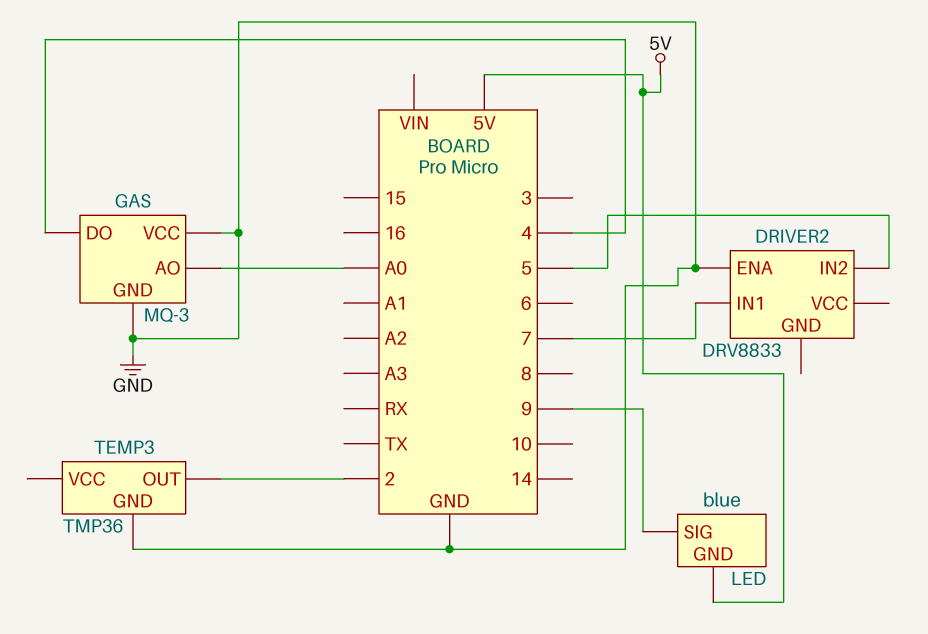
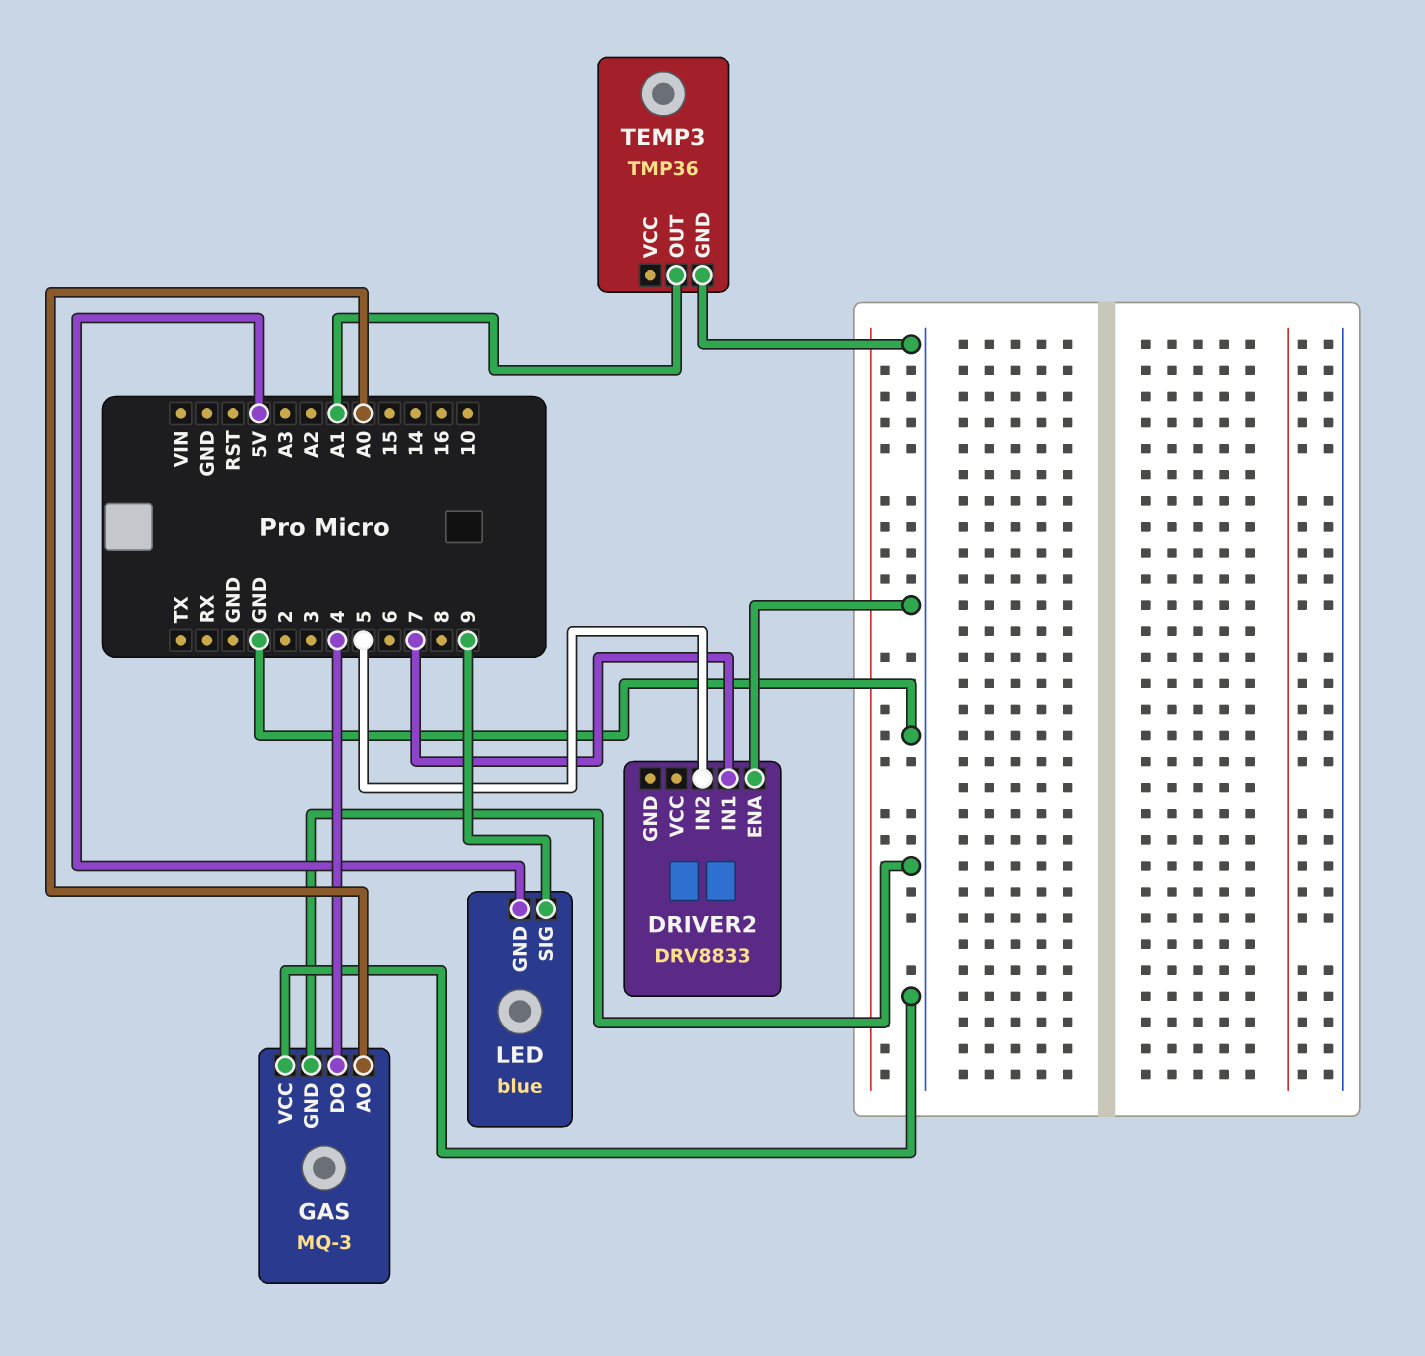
TEMP3 pin OUT: 2 -> A1

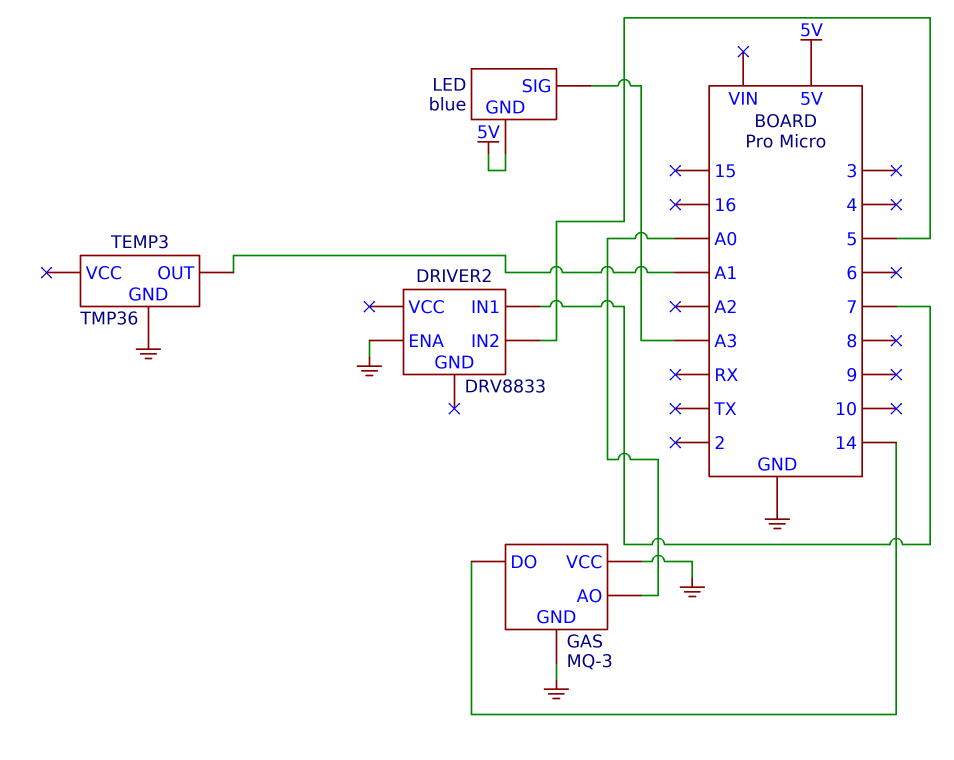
GAS pin DO: 4 -> 14
LED pin SIG: 9 -> A3

